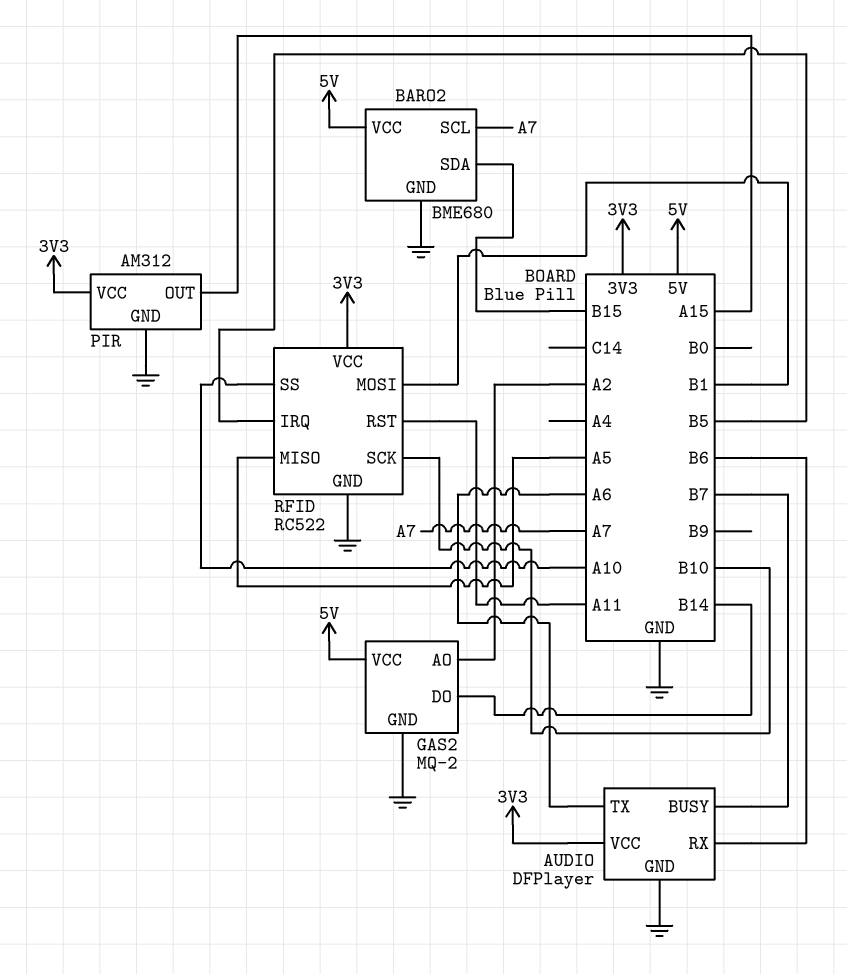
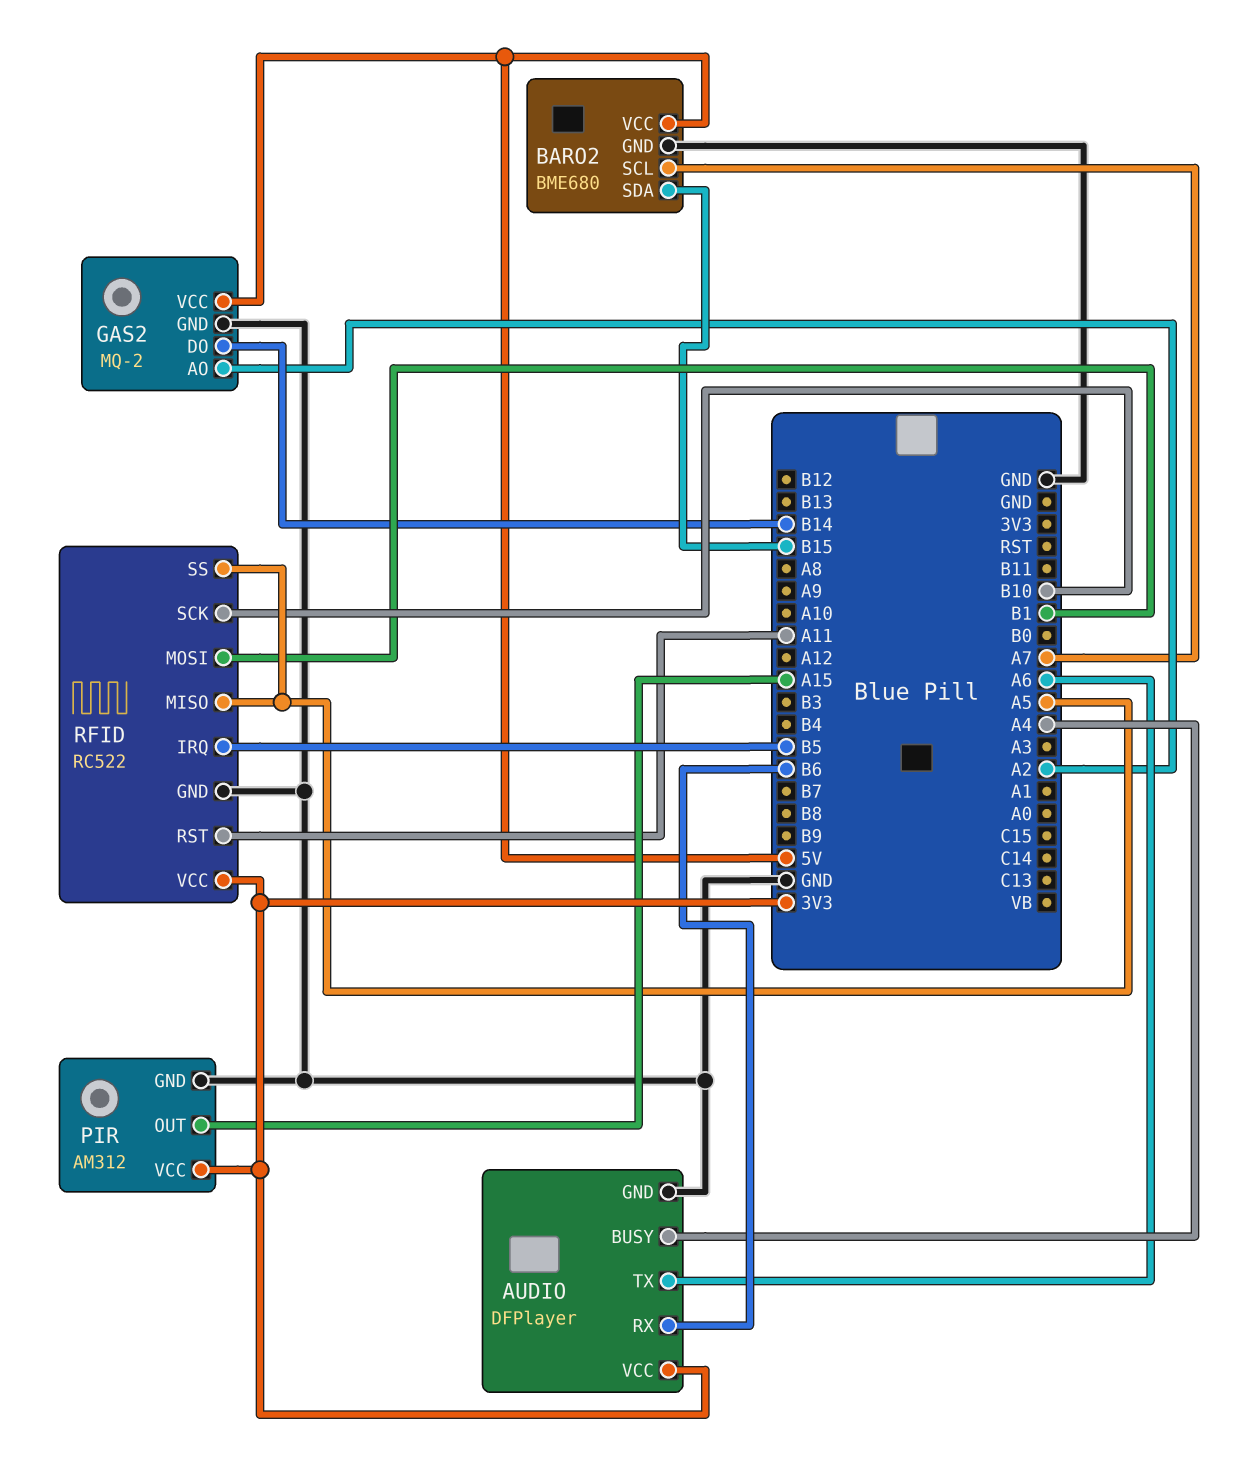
AUDIO pin BUSY: B7 -> A4
RFID pin SS: A10 -> A5

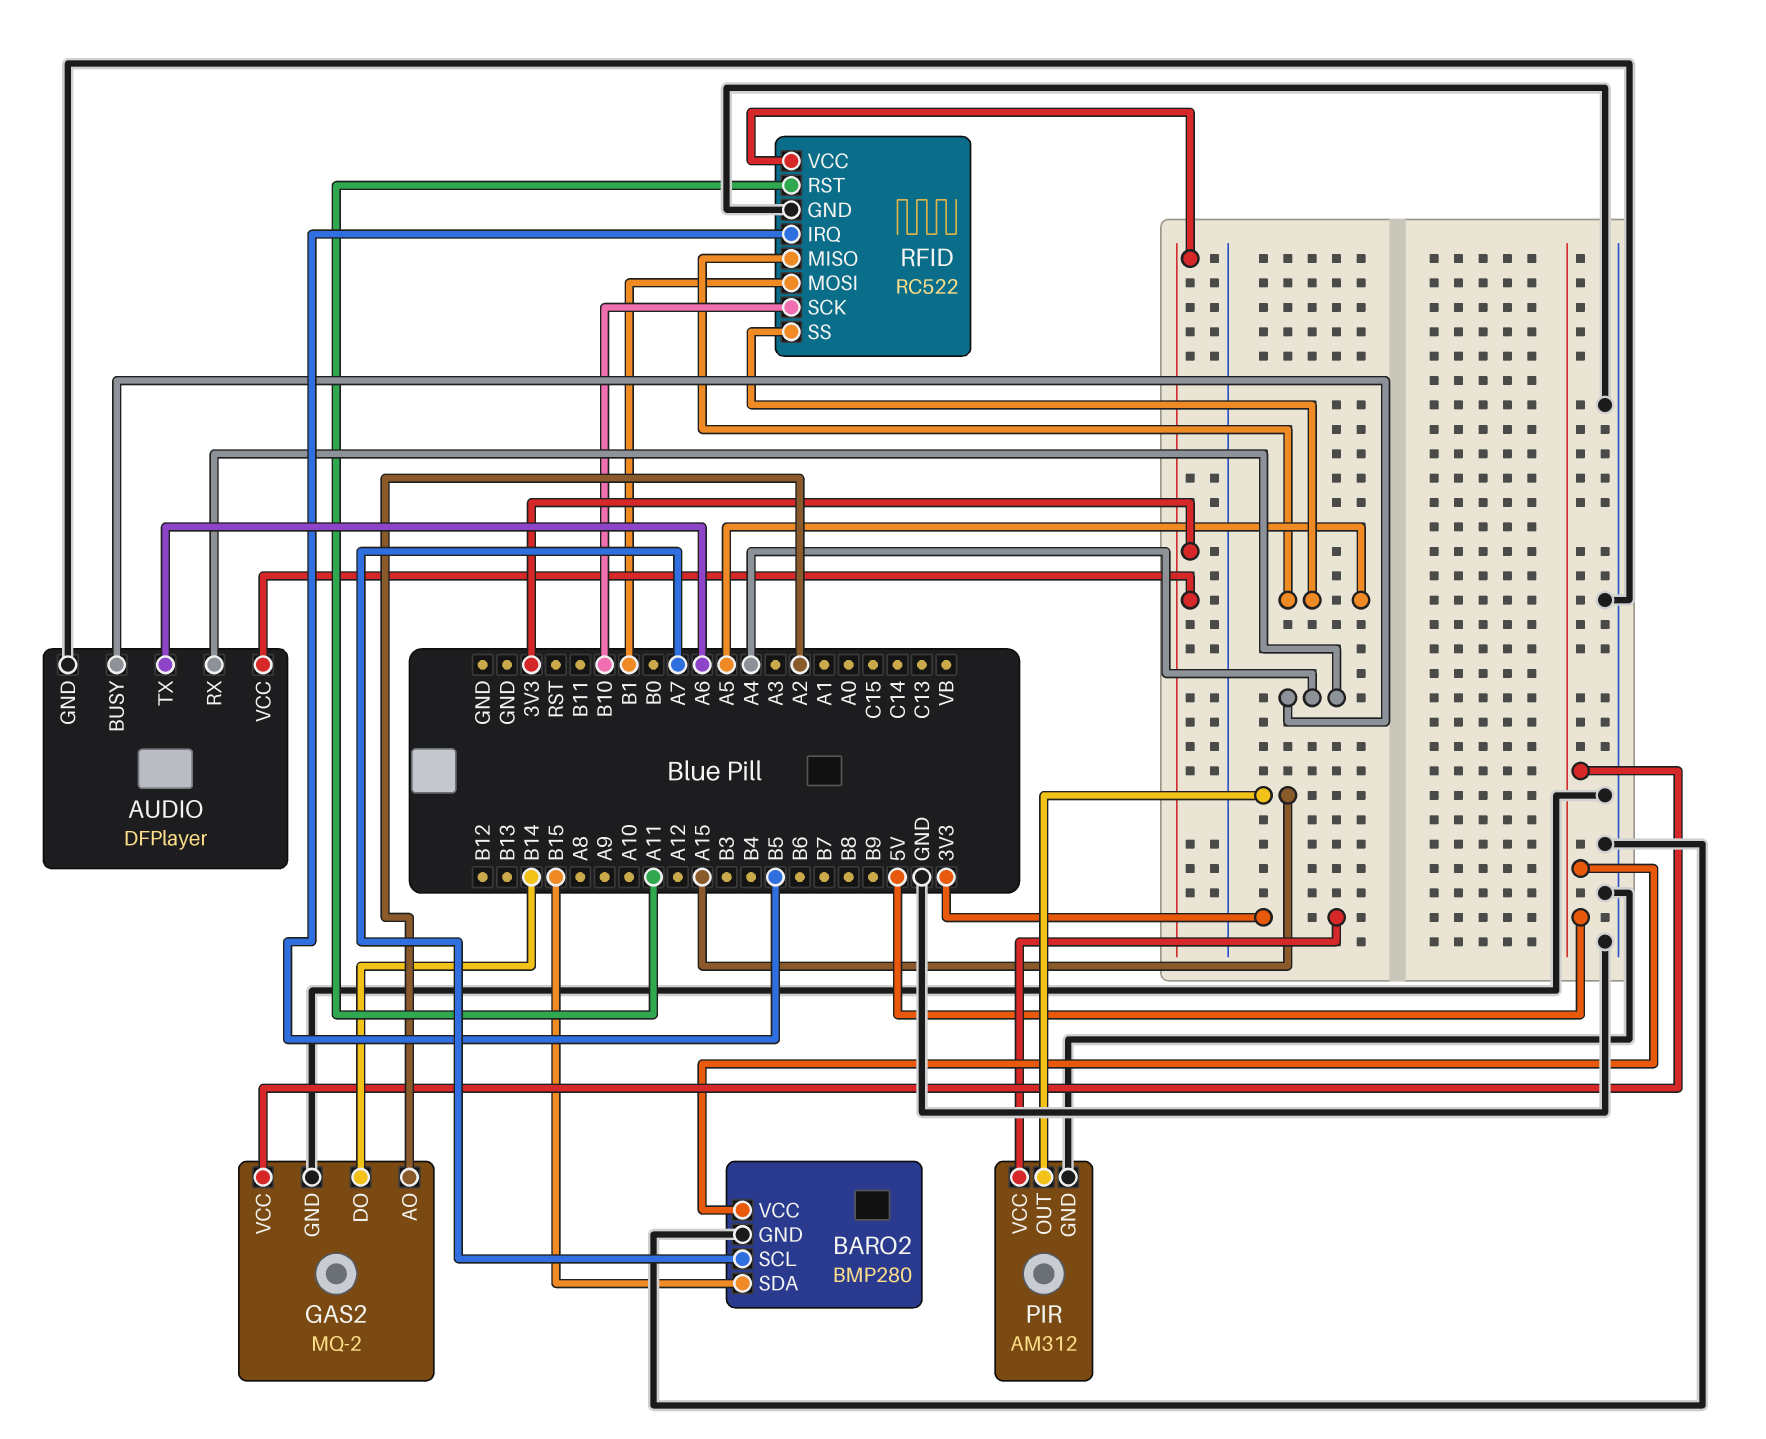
AUDIO pin RX: B6 -> A4
BARO2: BME680 -> BMP280

